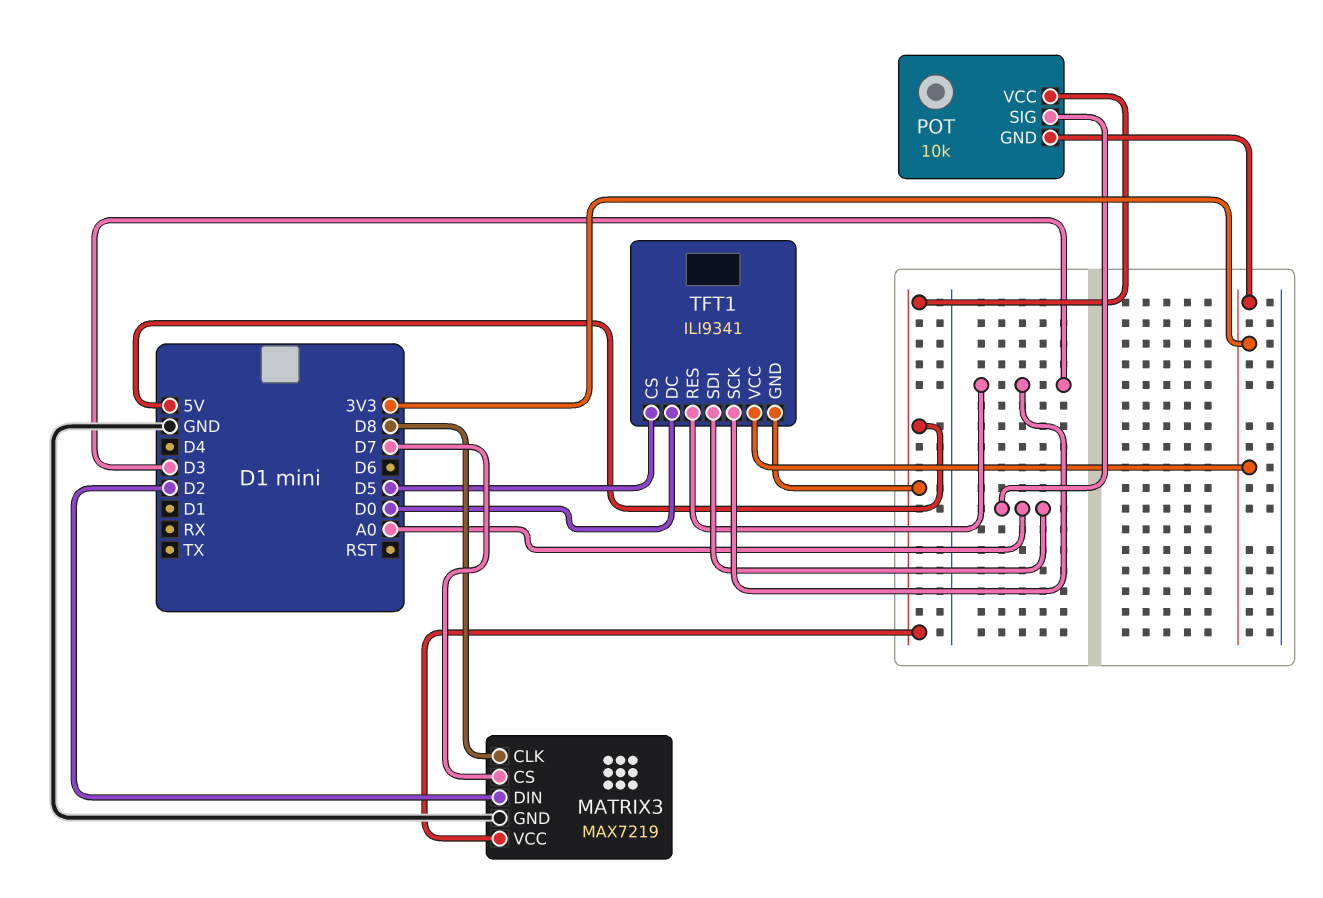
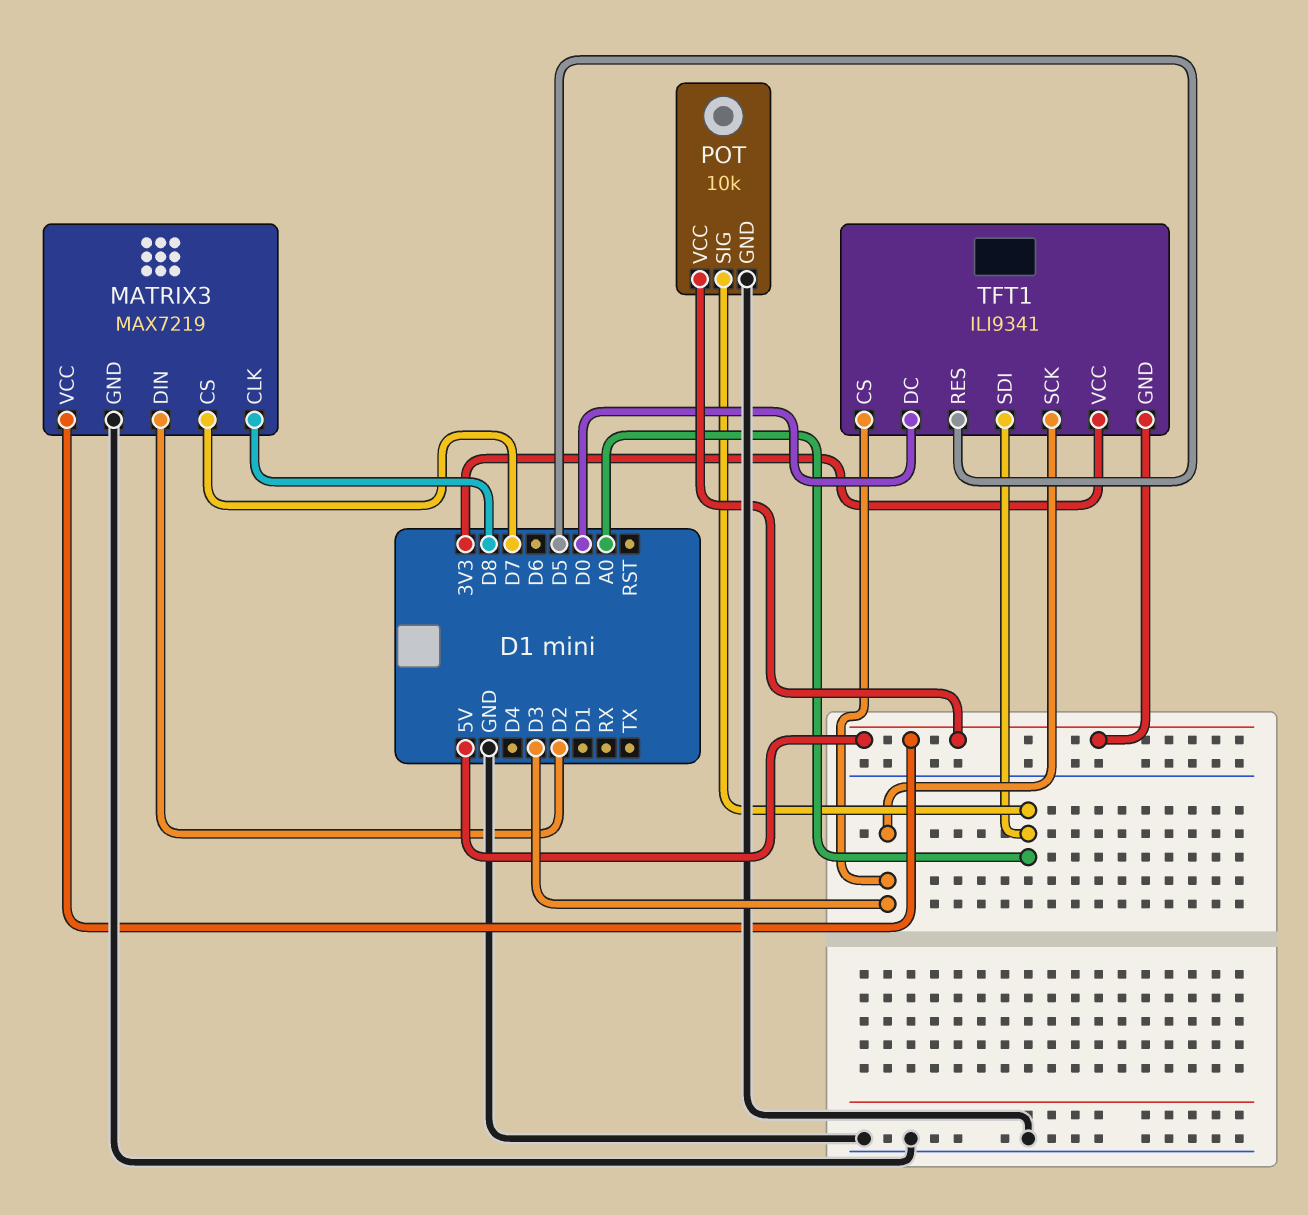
POT pin GND: 3V3 -> GND
TFT1 pin CS: D5 -> D3
TFT1 pin RES: D3 -> D5

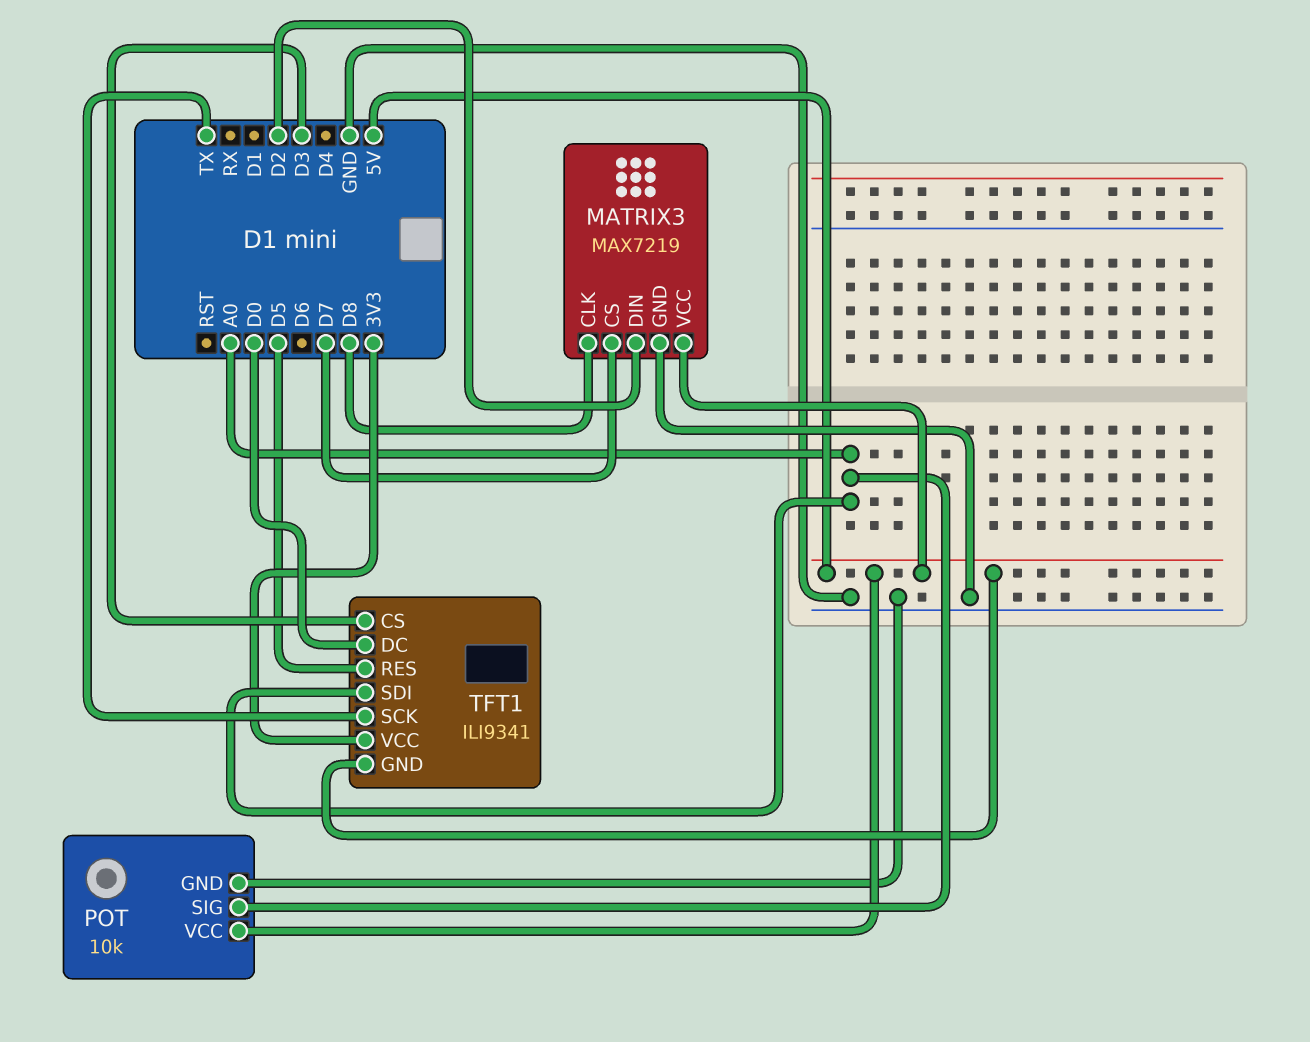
TFT1 pin SCK: D3 -> TX

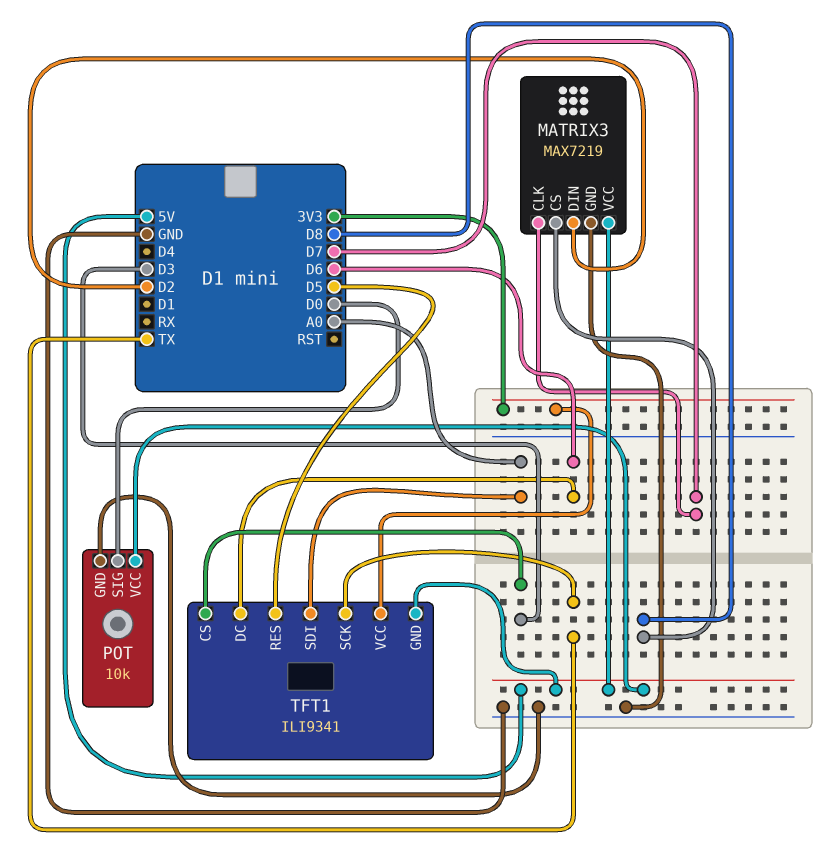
MATRIX3 pin CLK: D8 -> D7
MATRIX3 pin CS: D7 -> D8
POT pin SIG: A0 -> D0
TFT1 pin DC: D0 -> D6

